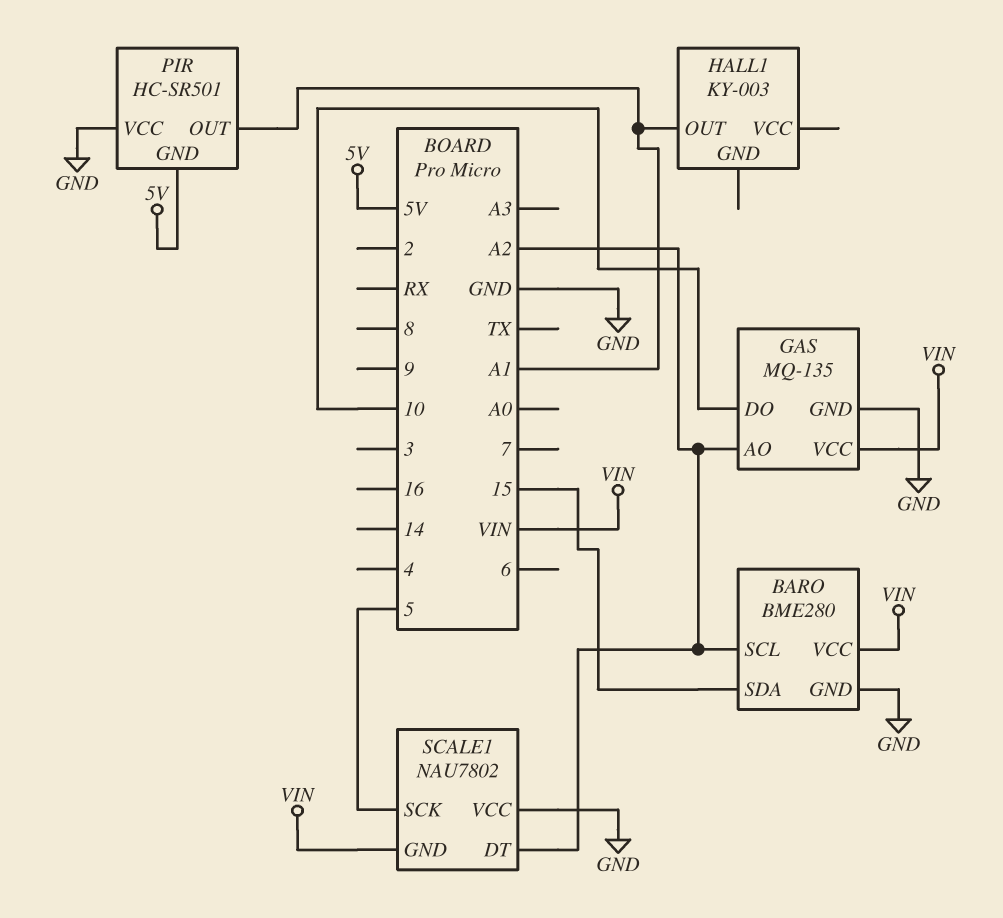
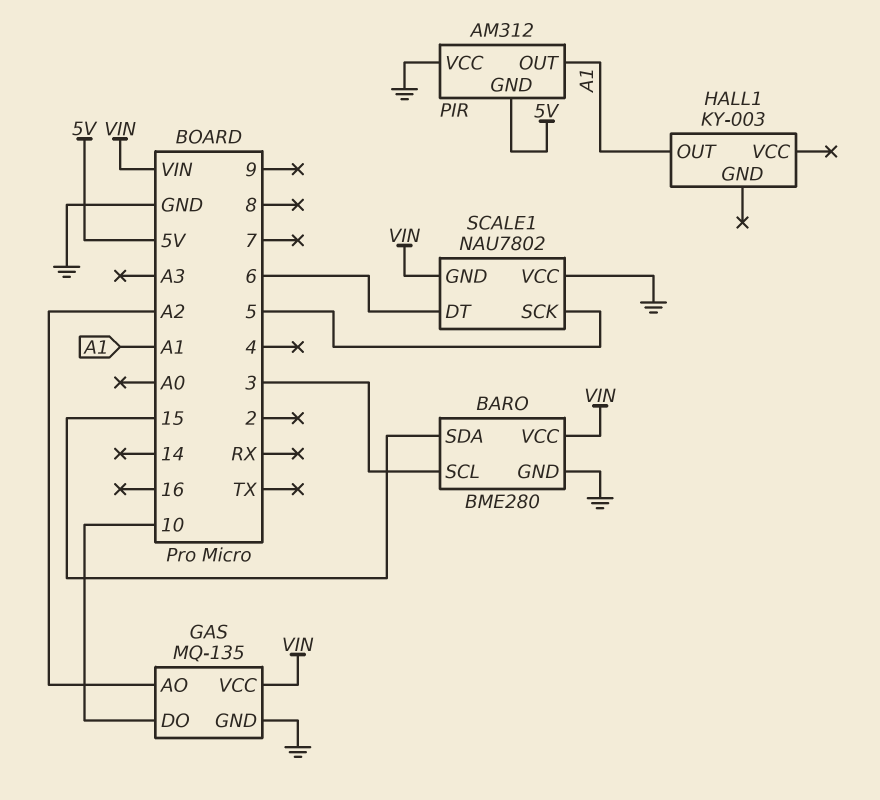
BARO pin SCL: A2 -> 3
PIR: HC-SR501 -> AM312
SCALE1 pin DT: A2 -> 6

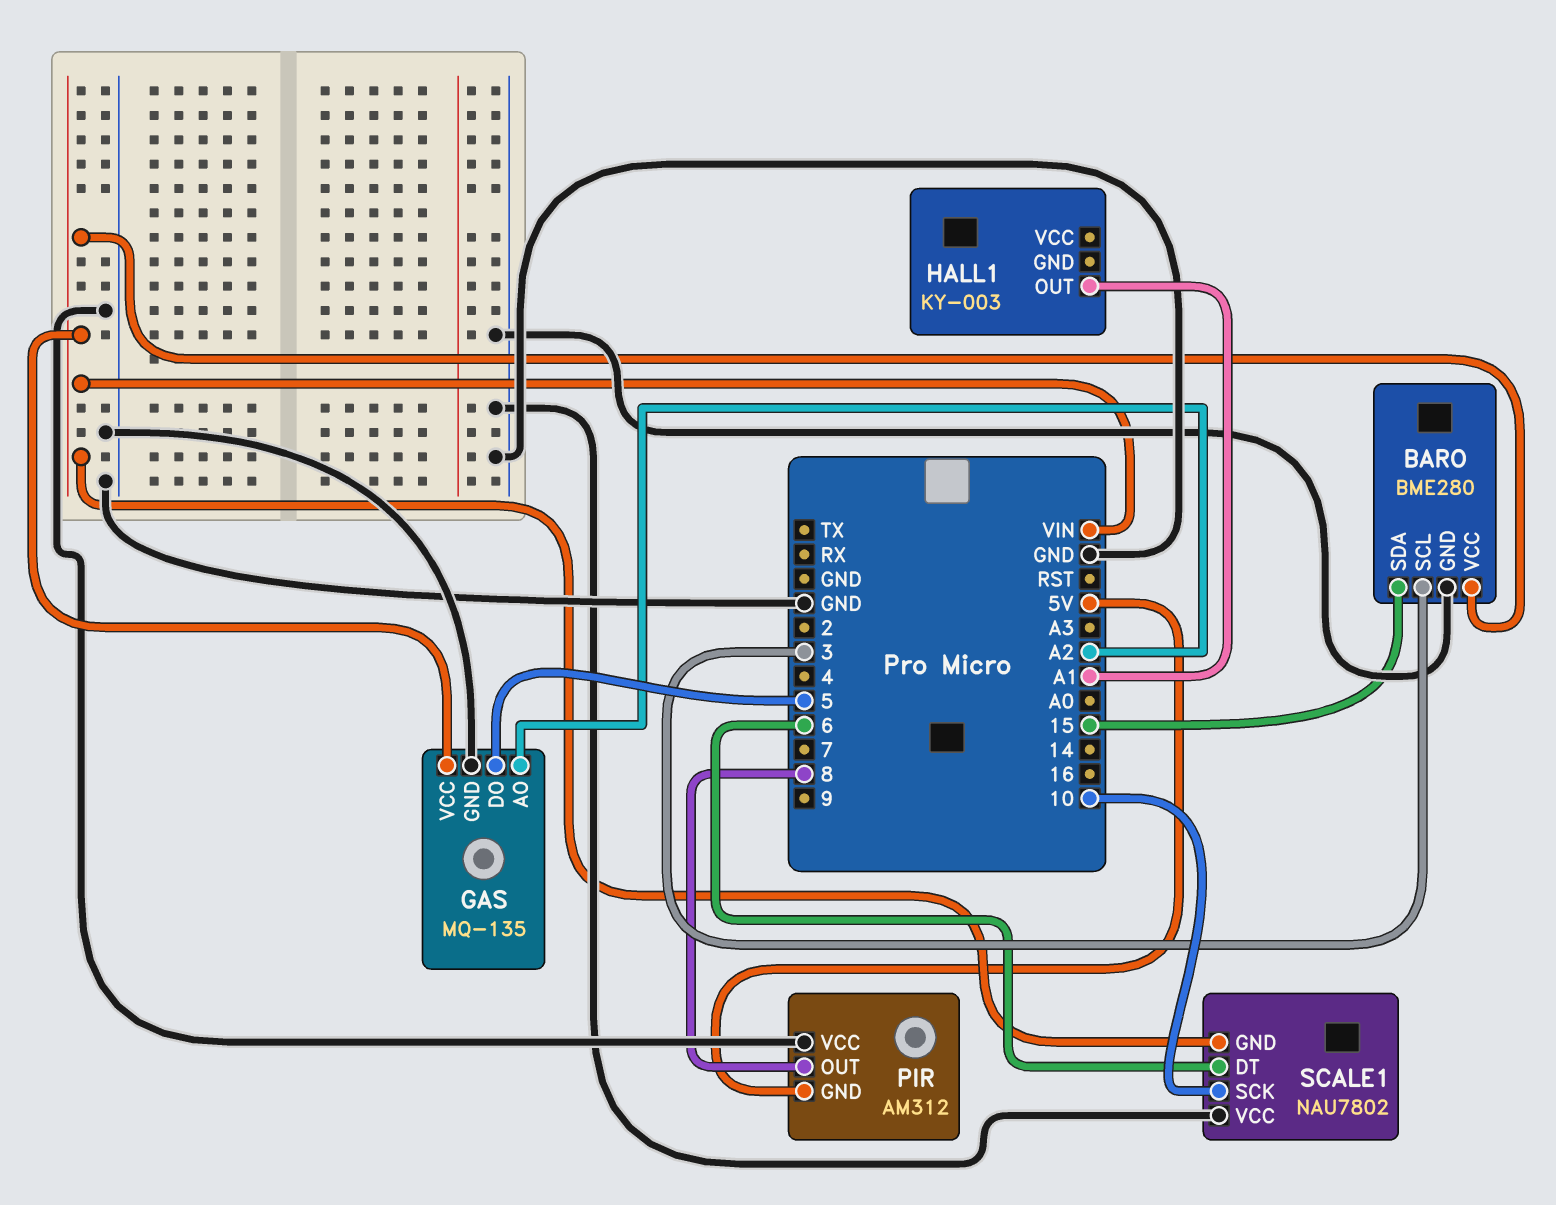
GAS pin DO: 10 -> 5
PIR pin OUT: A1 -> 8
SCALE1 pin SCK: 5 -> 10

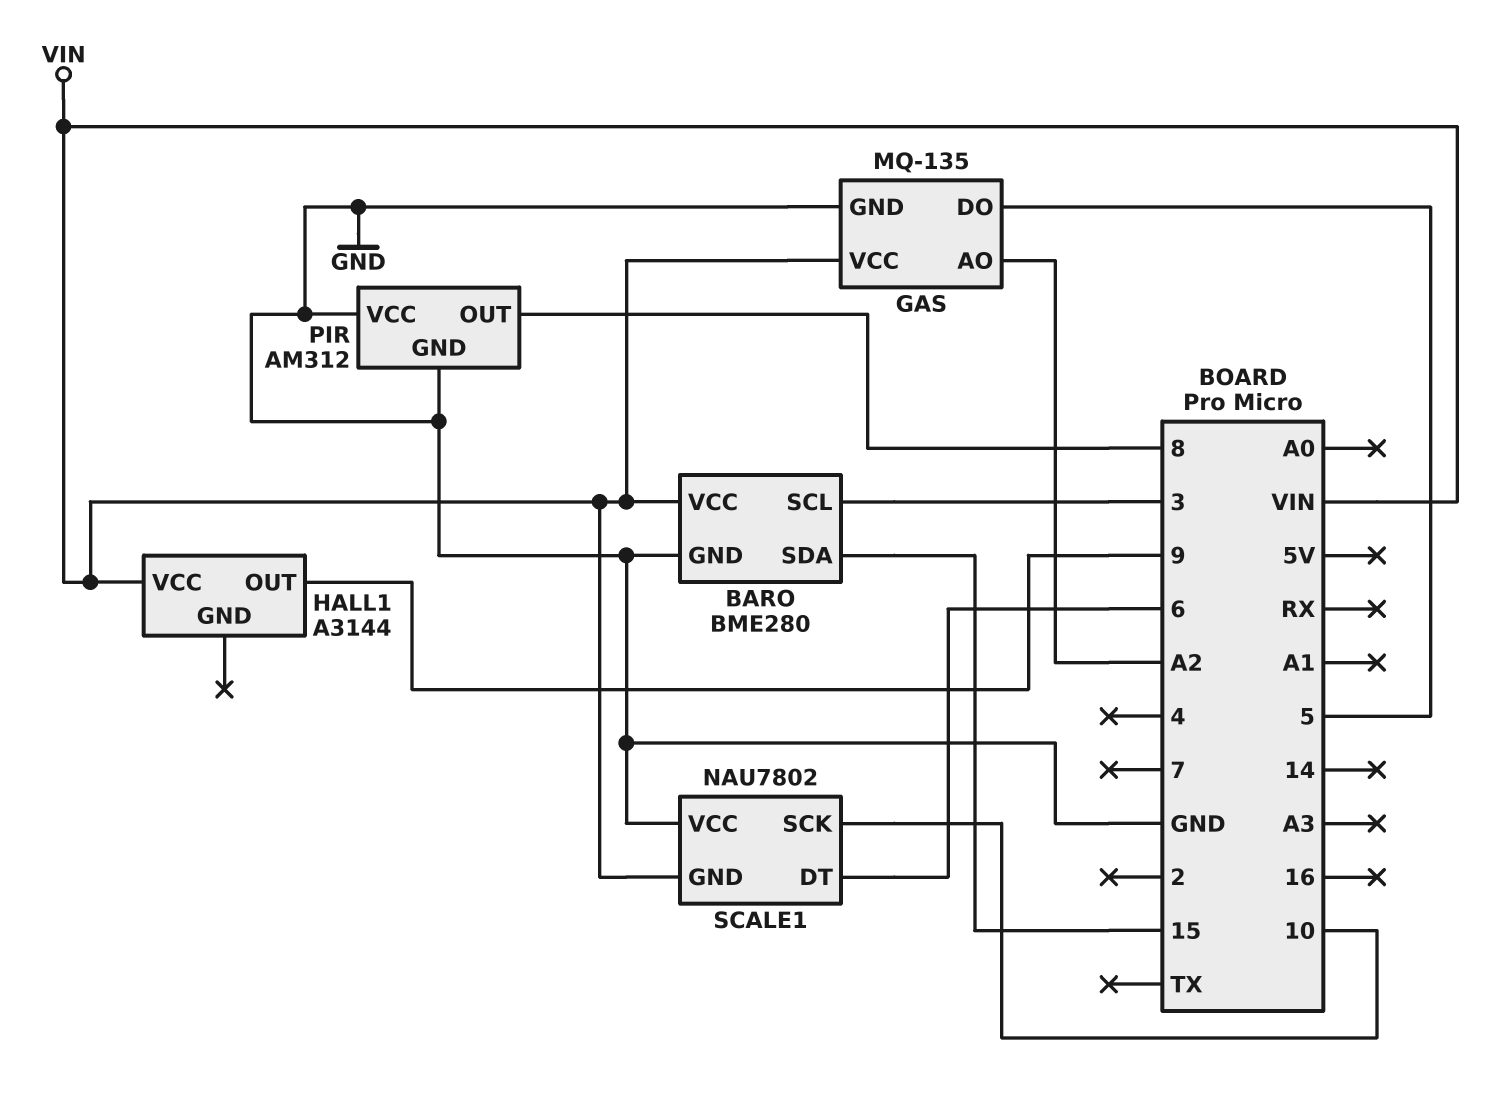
HALL1: KY-003 -> A3144
HALL1 pin OUT: A1 -> 9
HALL1 pin VCC: none -> VIN
PIR pin GND: 5V -> GND

